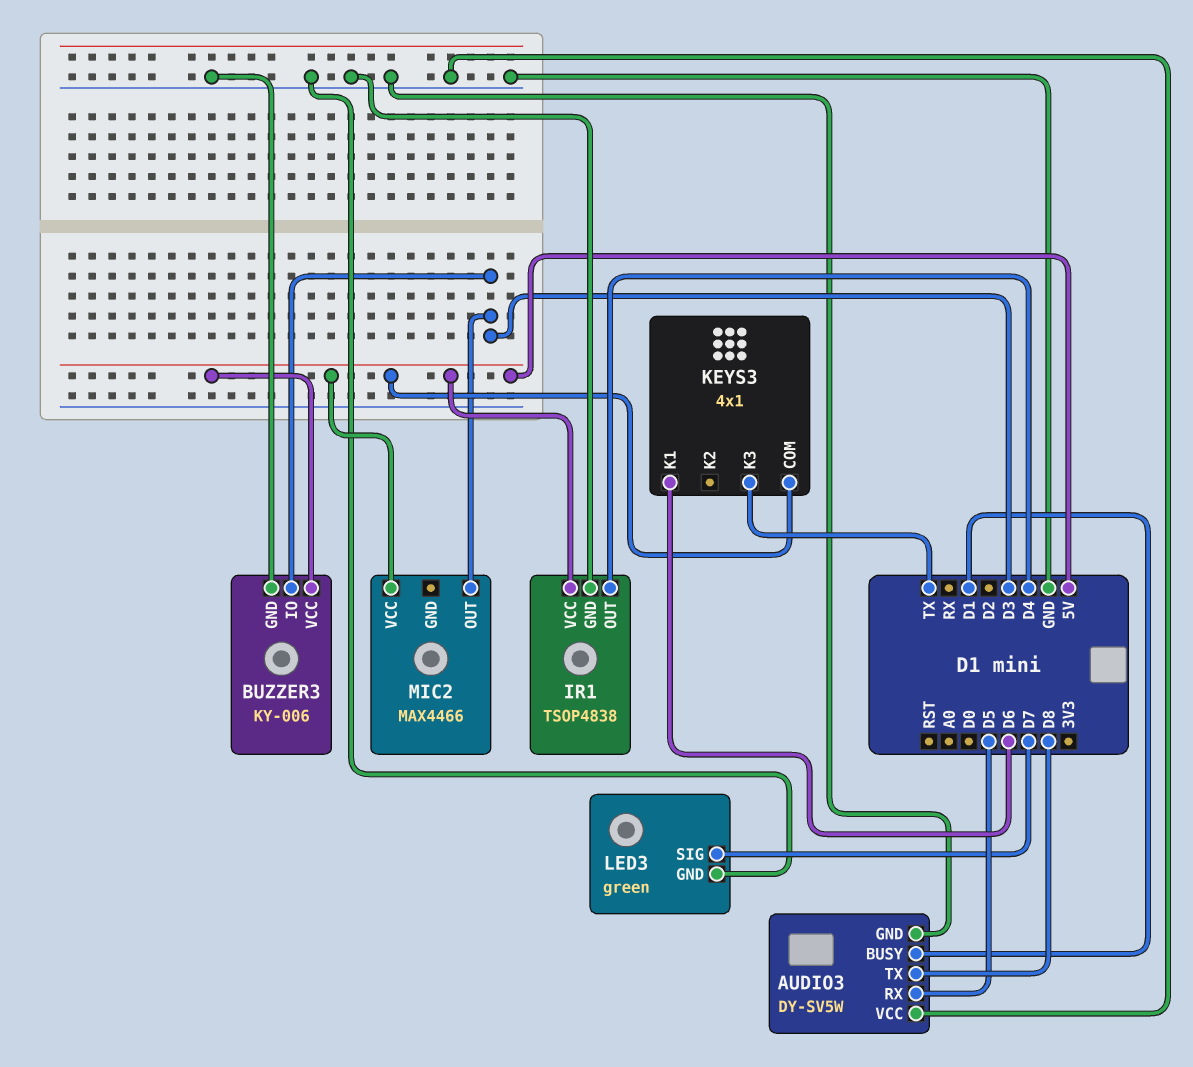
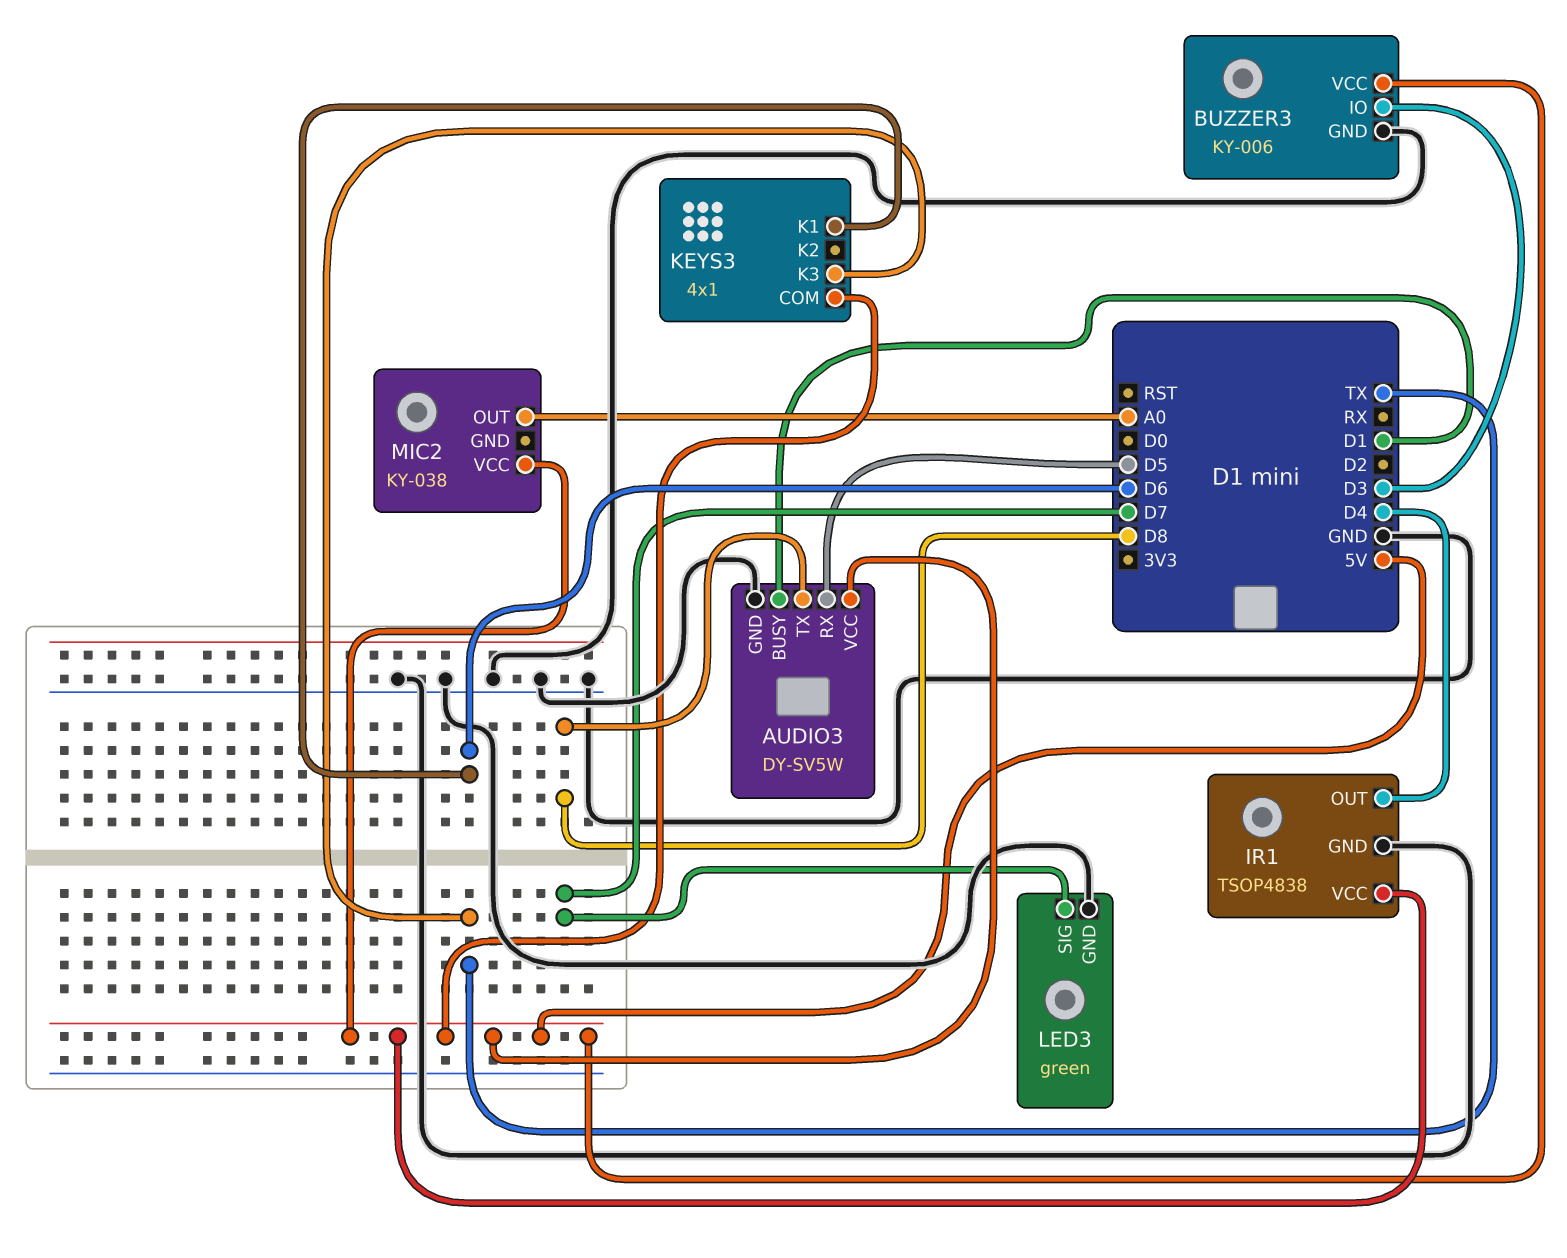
AUDIO3 pin VCC: GND -> 5V
MIC2: MAX4466 -> KY-038
MIC2 pin OUT: D3 -> A0

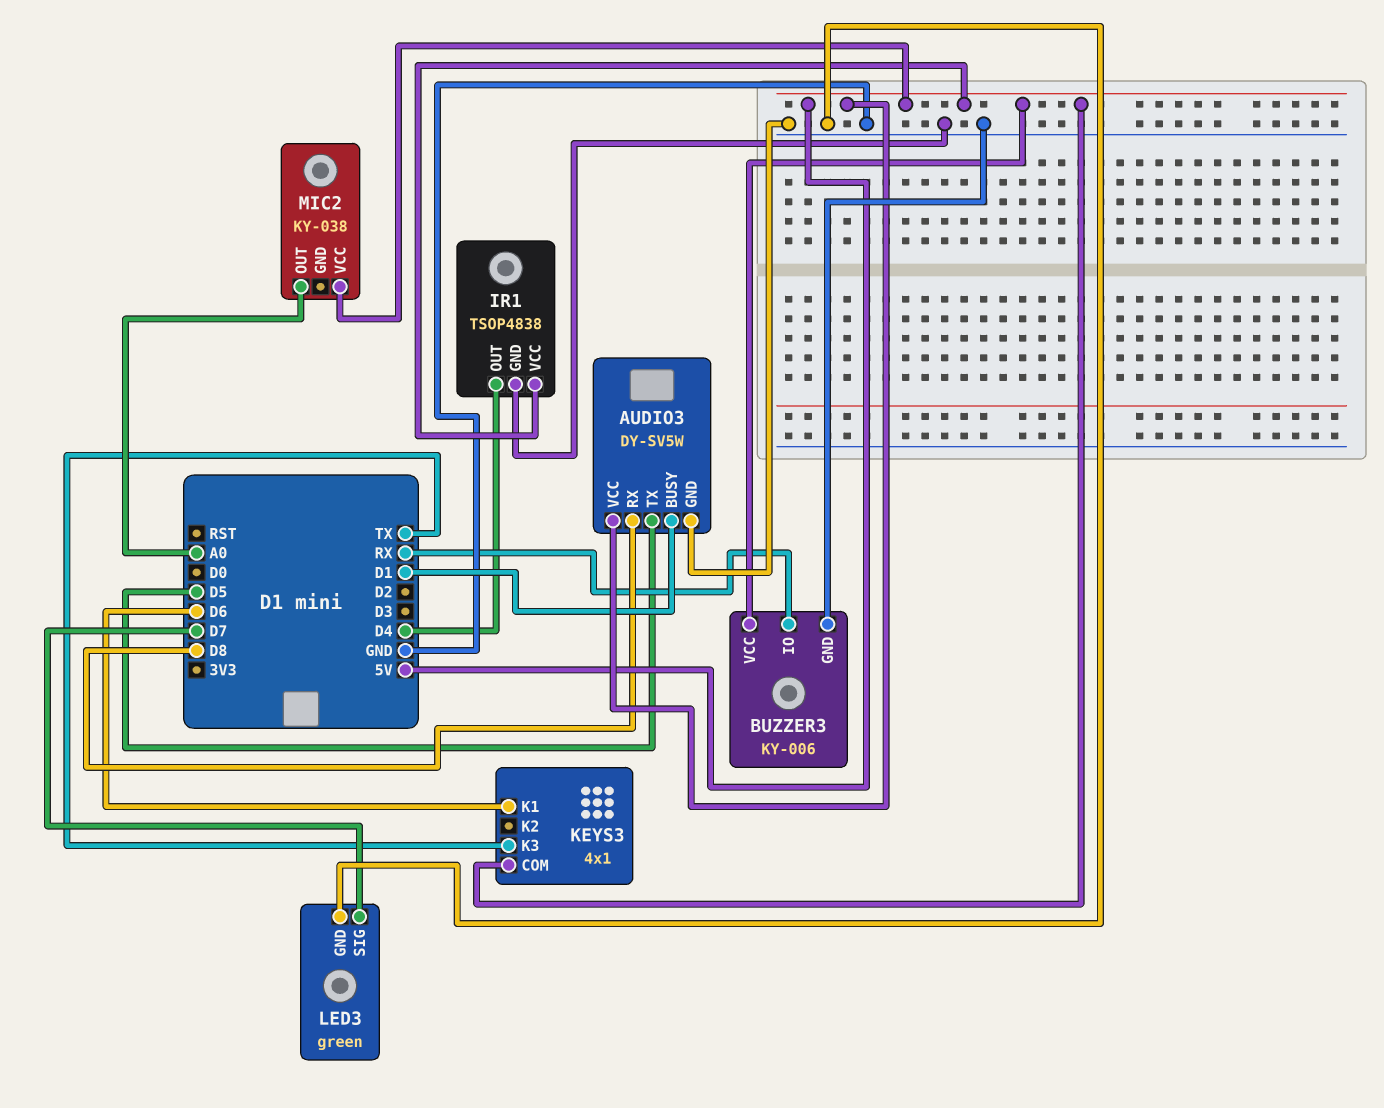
AUDIO3 pin RX: D5 -> D8
AUDIO3 pin TX: D8 -> D5
BUZZER3 pin IO: D3 -> RX

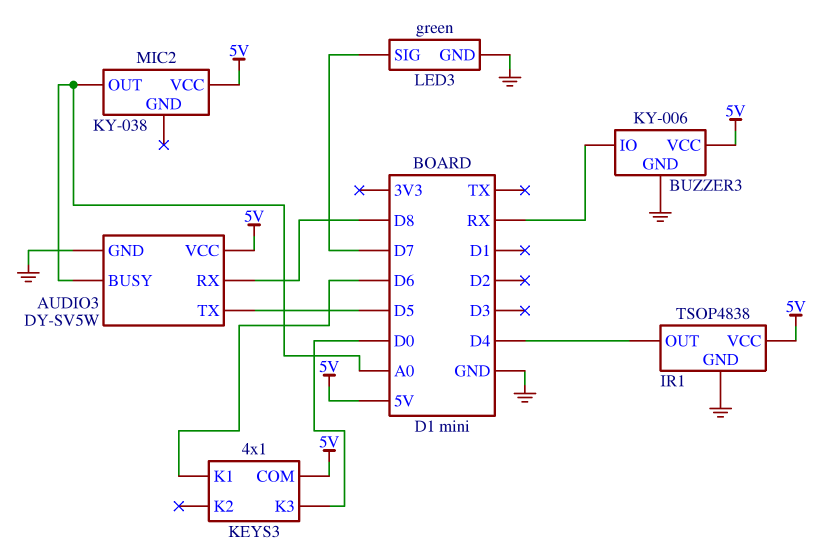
AUDIO3 pin BUSY: D1 -> A0
KEYS3 pin K3: TX -> D0

